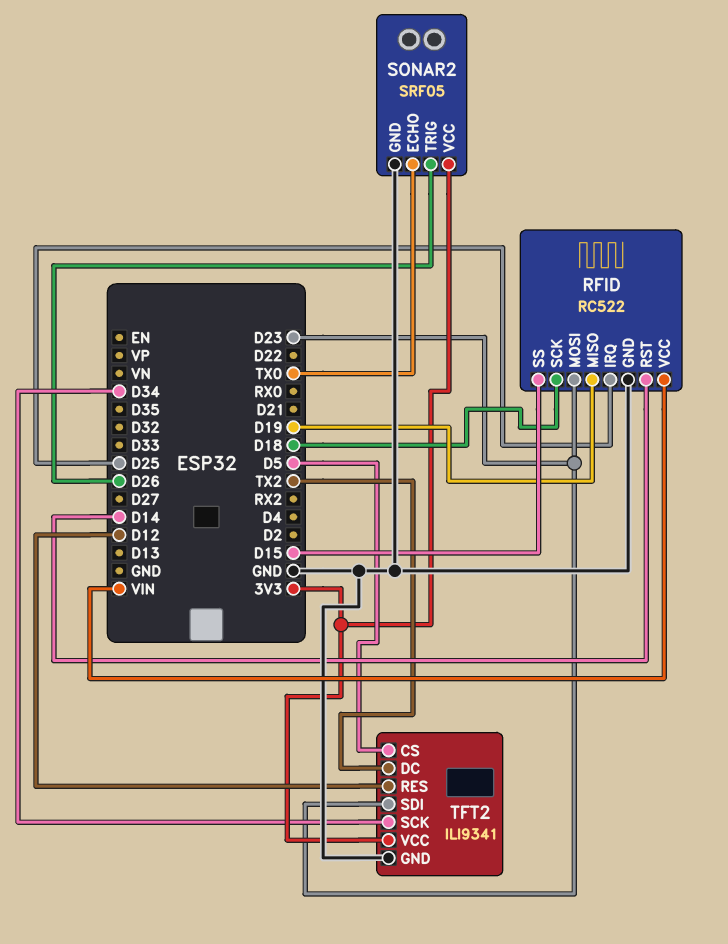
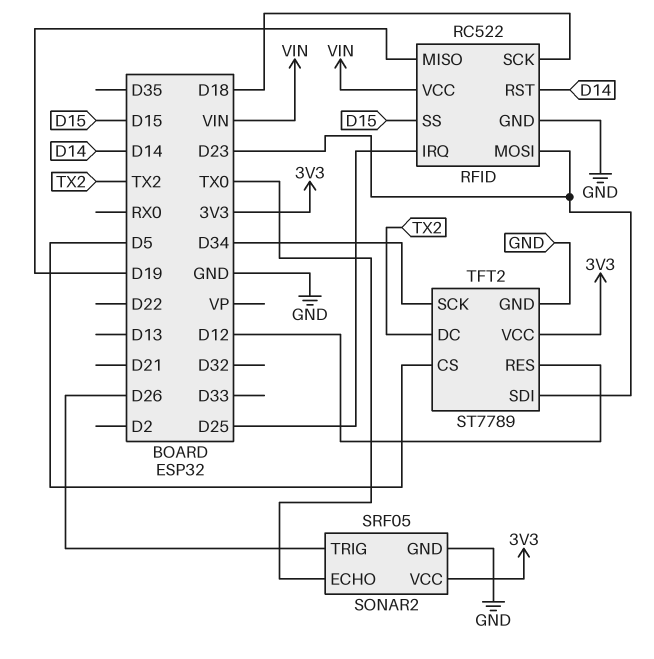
TFT2: ILI9341 -> ST7789

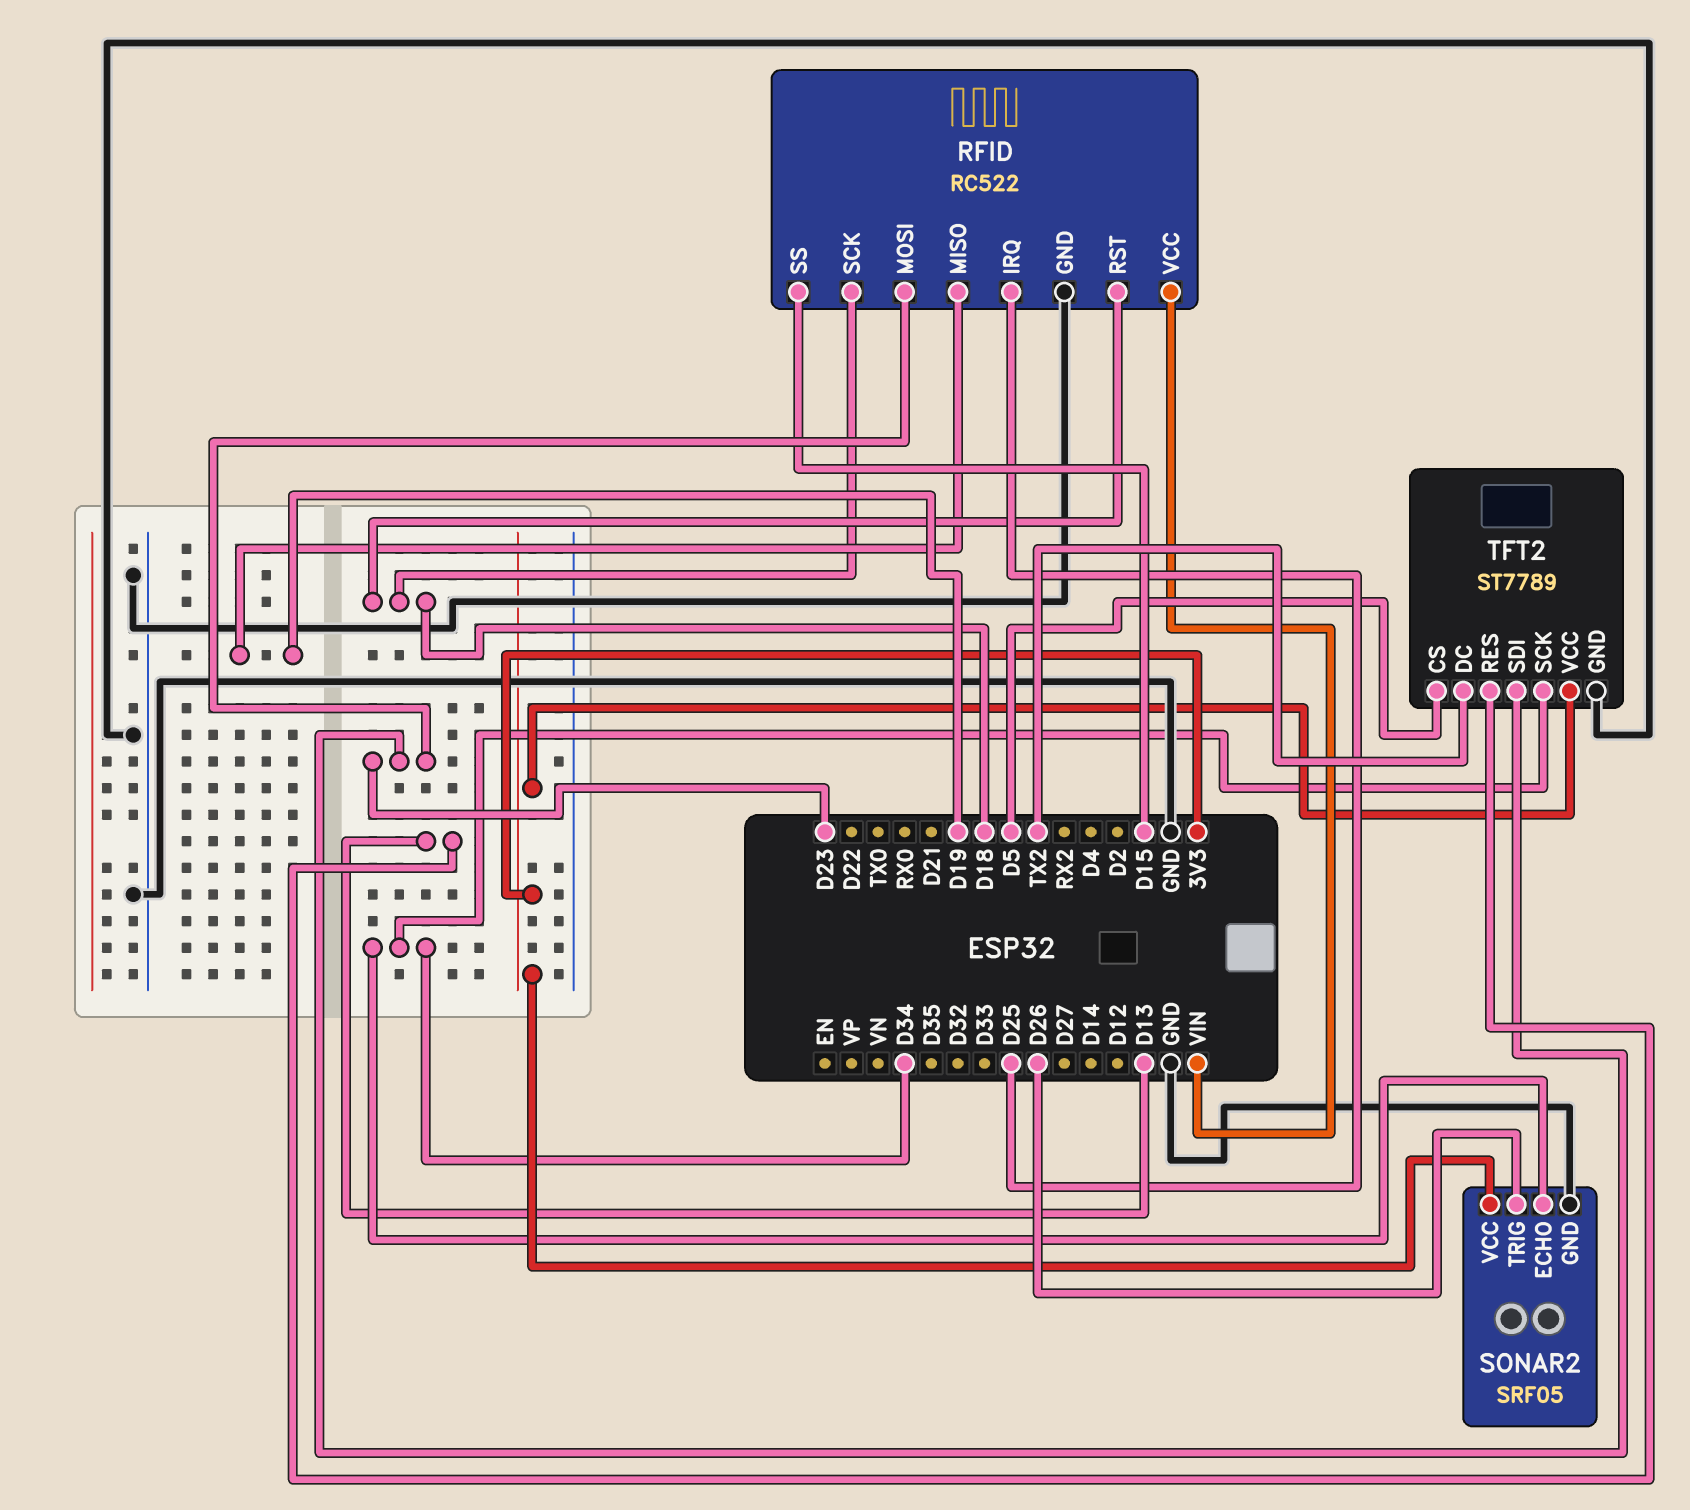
RFID pin RST: D14 -> D18
SONAR2 pin ECHO: TX0 -> D34
TFT2 pin RES: D12 -> D13

